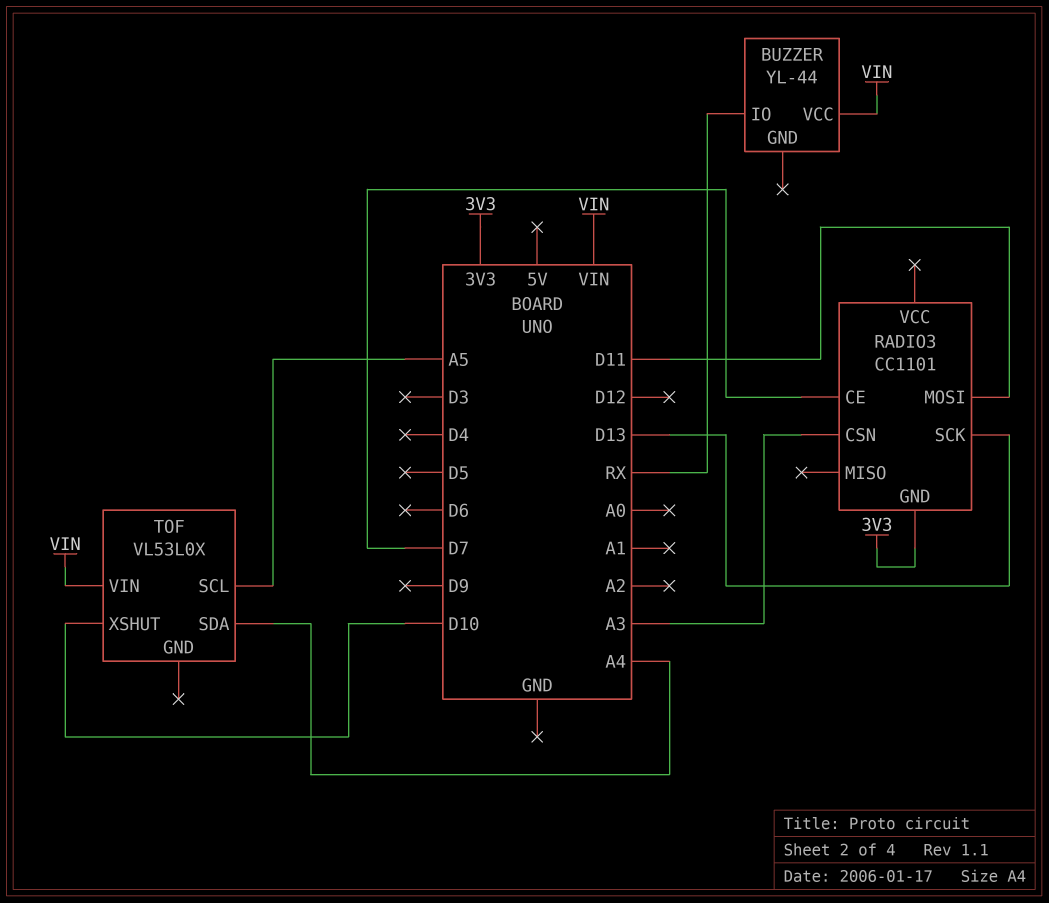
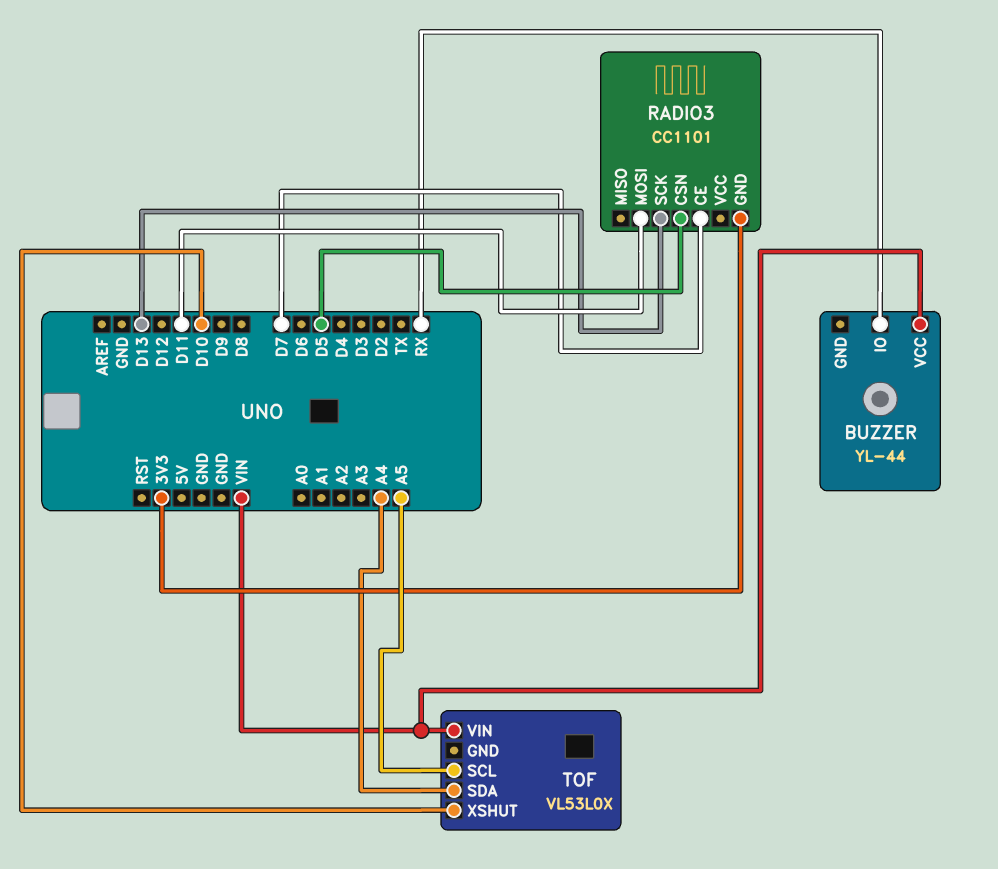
RADIO3 pin CSN: A3 -> D5

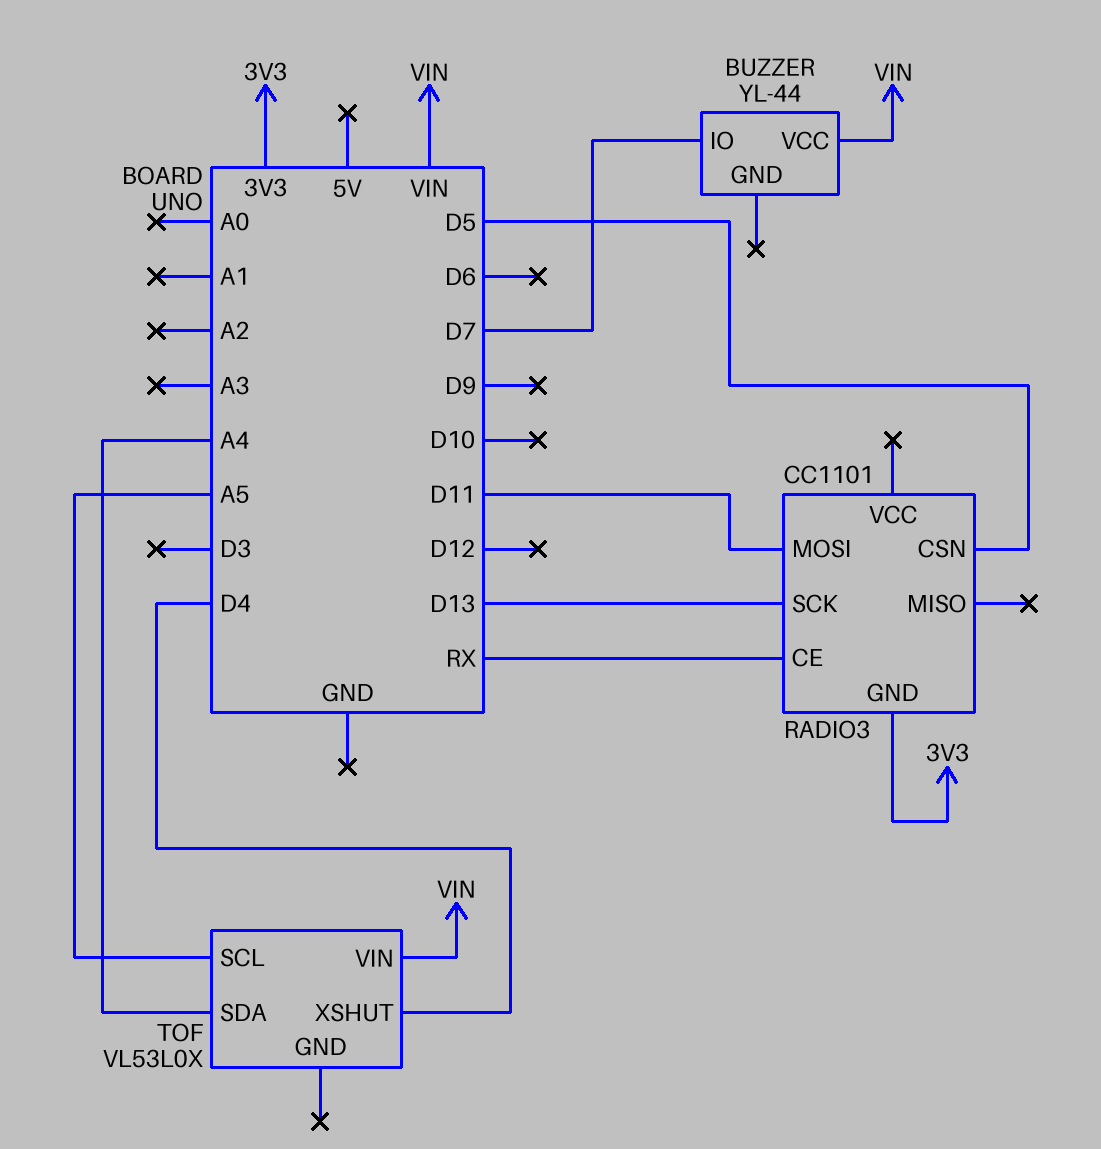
BUZZER pin IO: RX -> D7
RADIO3 pin CE: D7 -> RX
TOF pin XSHUT: D10 -> D4

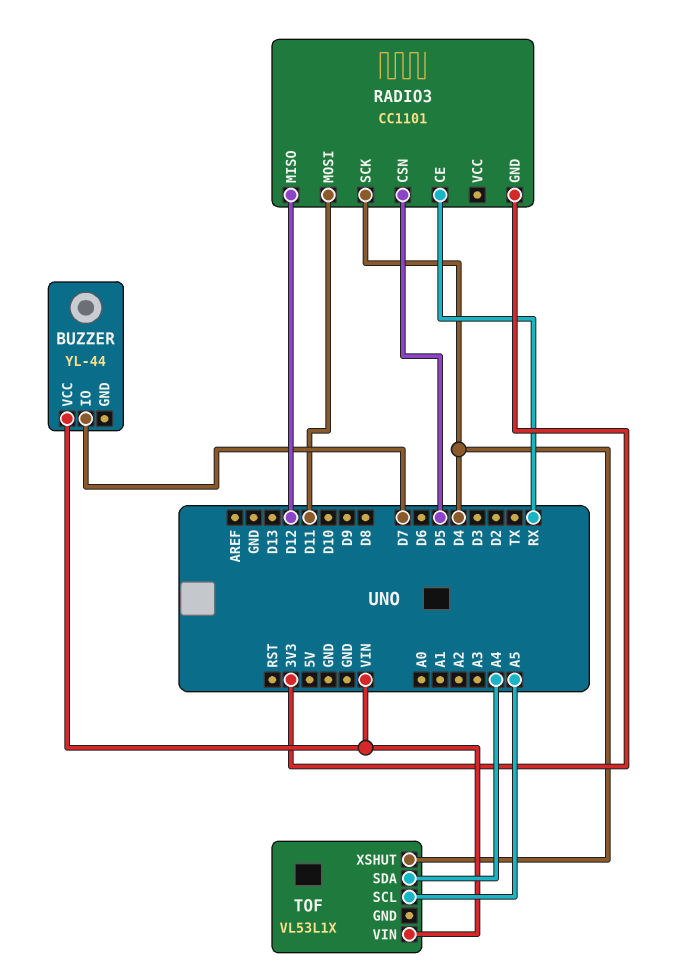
RADIO3 pin MISO: none -> D12
RADIO3 pin SCK: D13 -> D4
TOF: VL53L0X -> VL53L1X

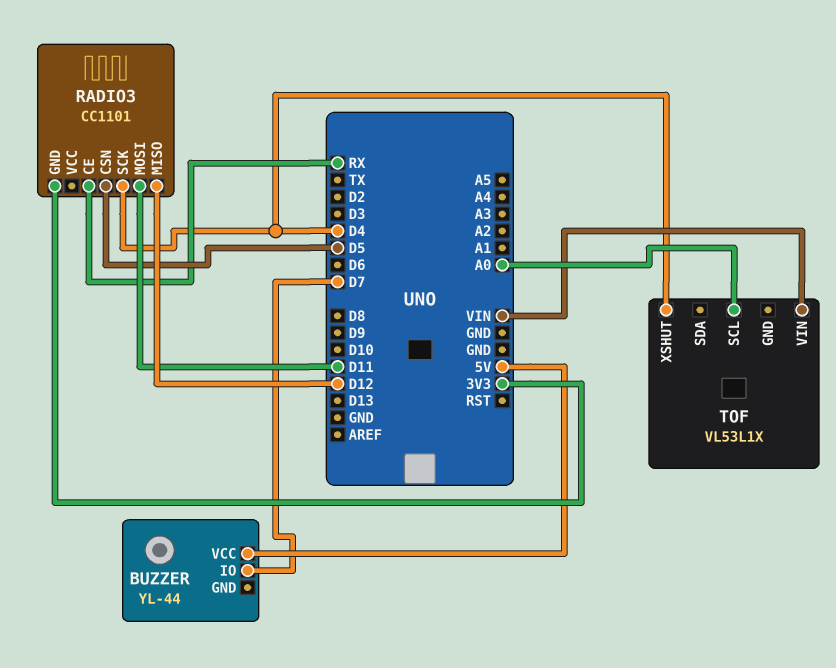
BUZZER pin VCC: VIN -> 5V
TOF pin SCL: A5 -> A0
TOF pin SDA: A4 -> none

